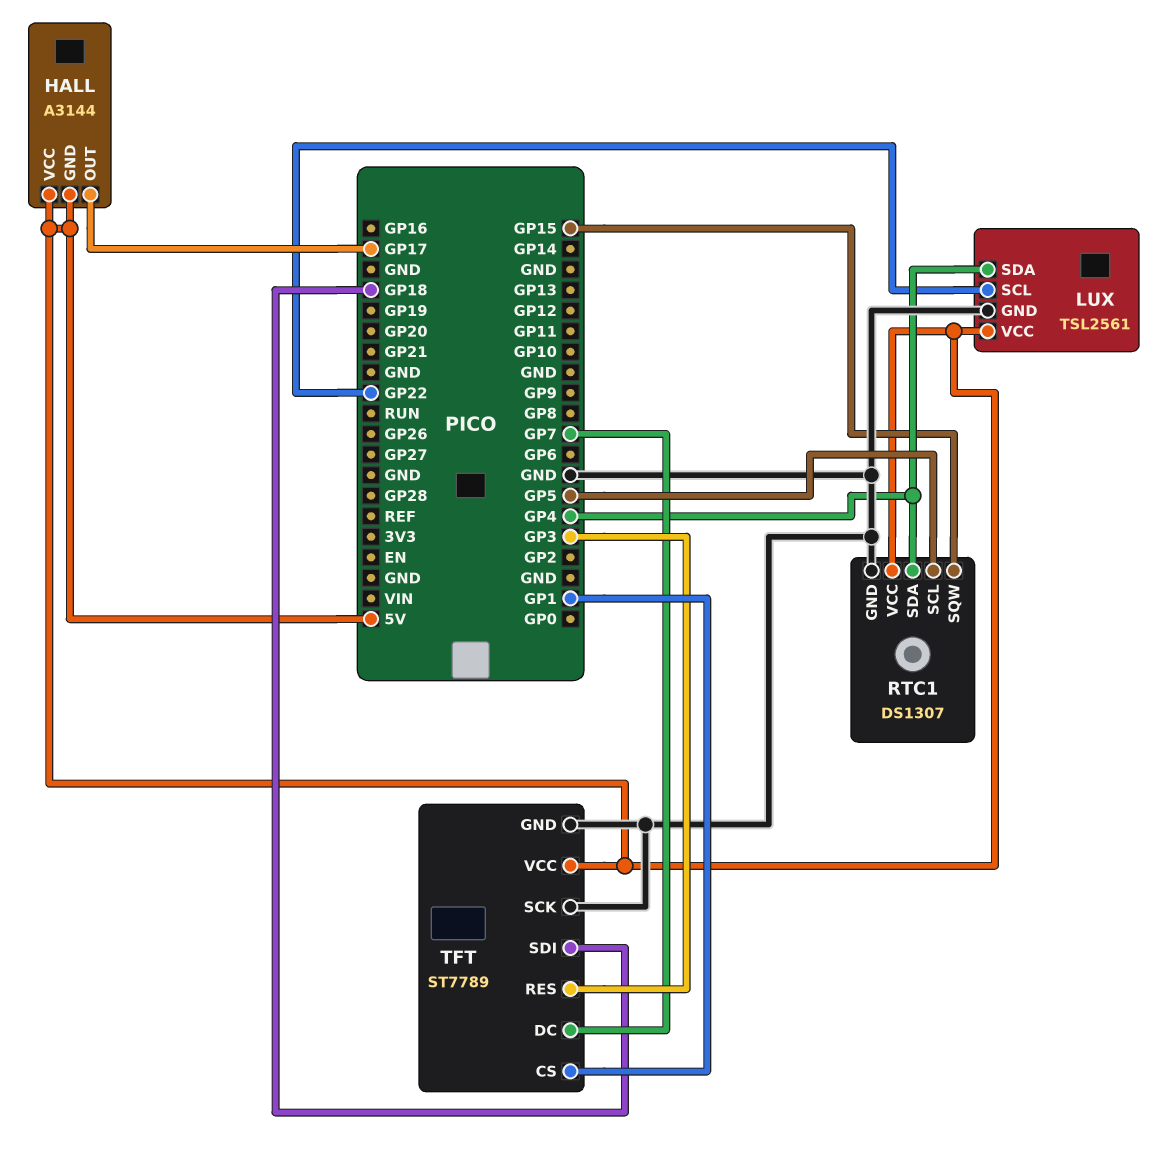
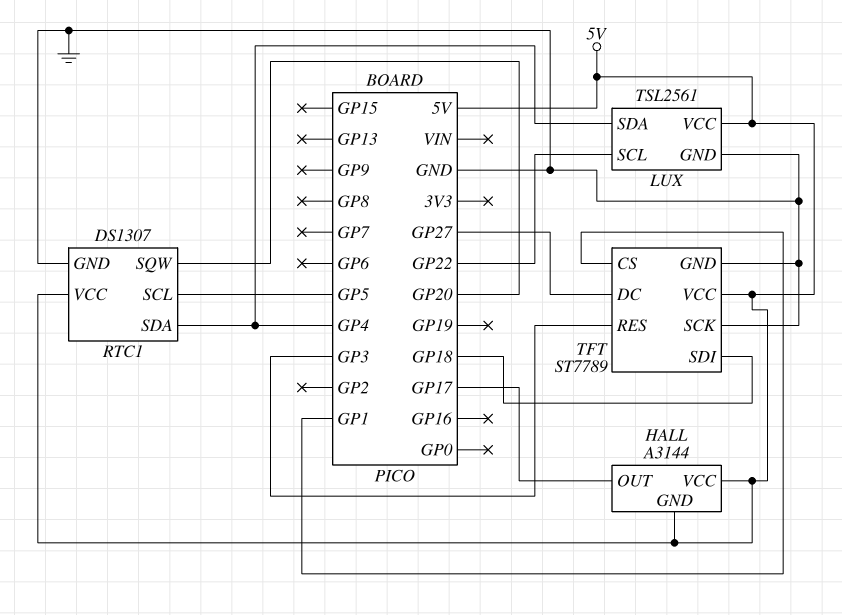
RTC1 pin SQW: GP15 -> GP20
TFT pin DC: GP7 -> GP27

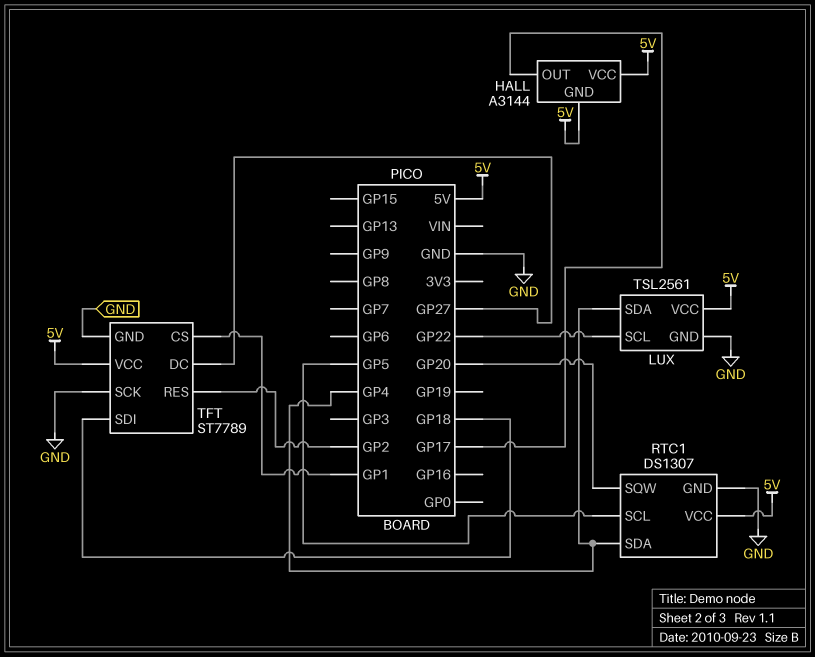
TFT pin RES: GP3 -> GP2

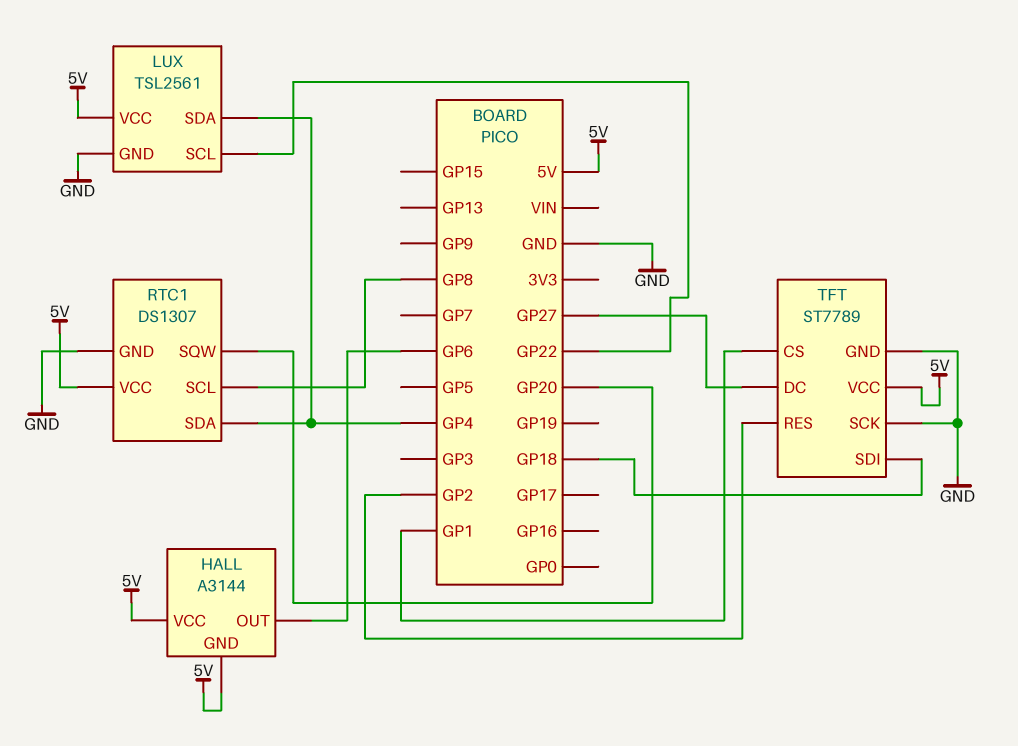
HALL pin OUT: GP17 -> GP6
RTC1 pin SCL: GP5 -> GP8

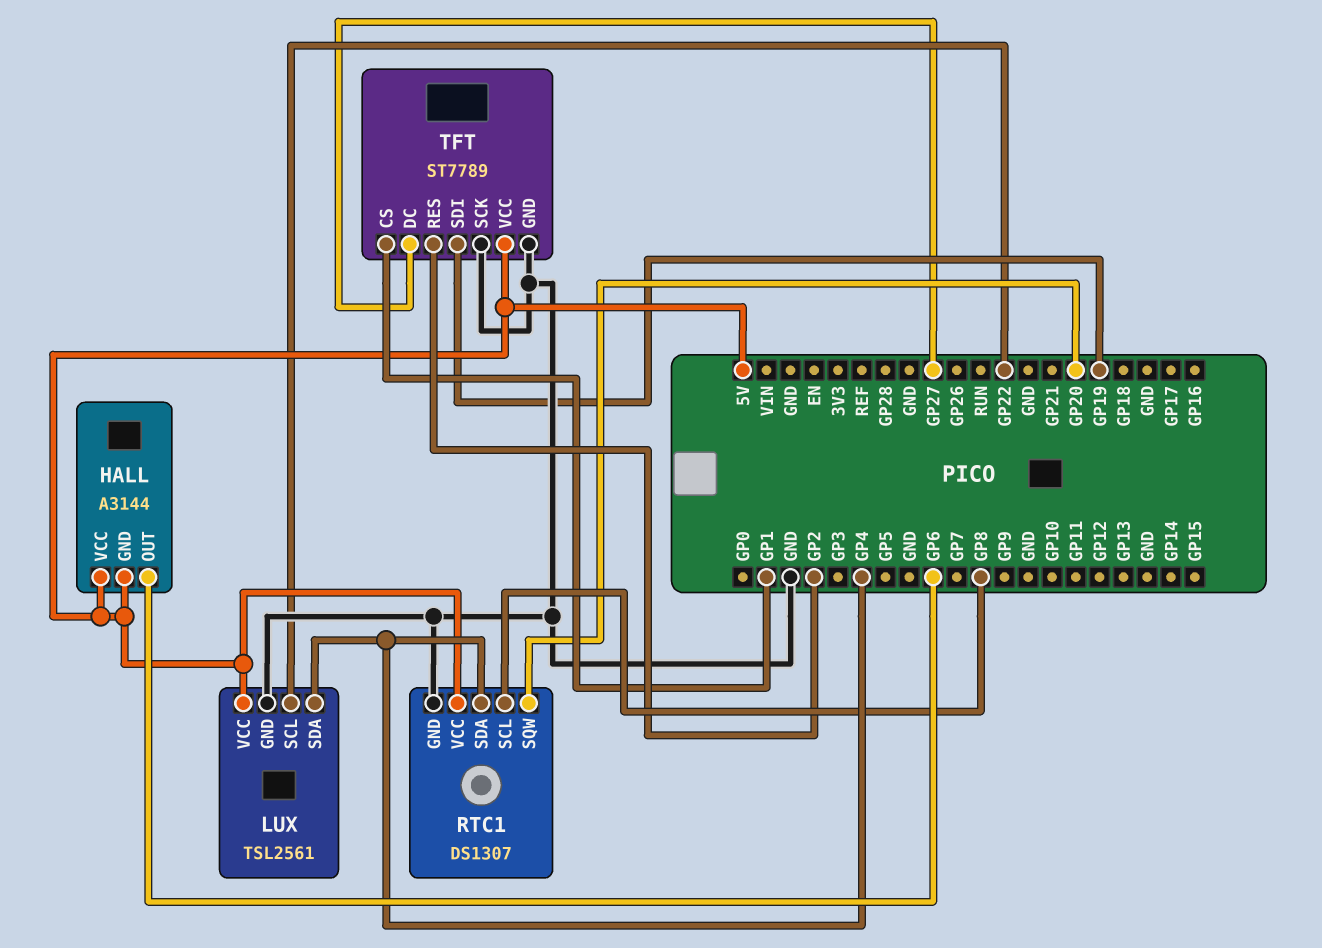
TFT pin SDI: GP18 -> GP19

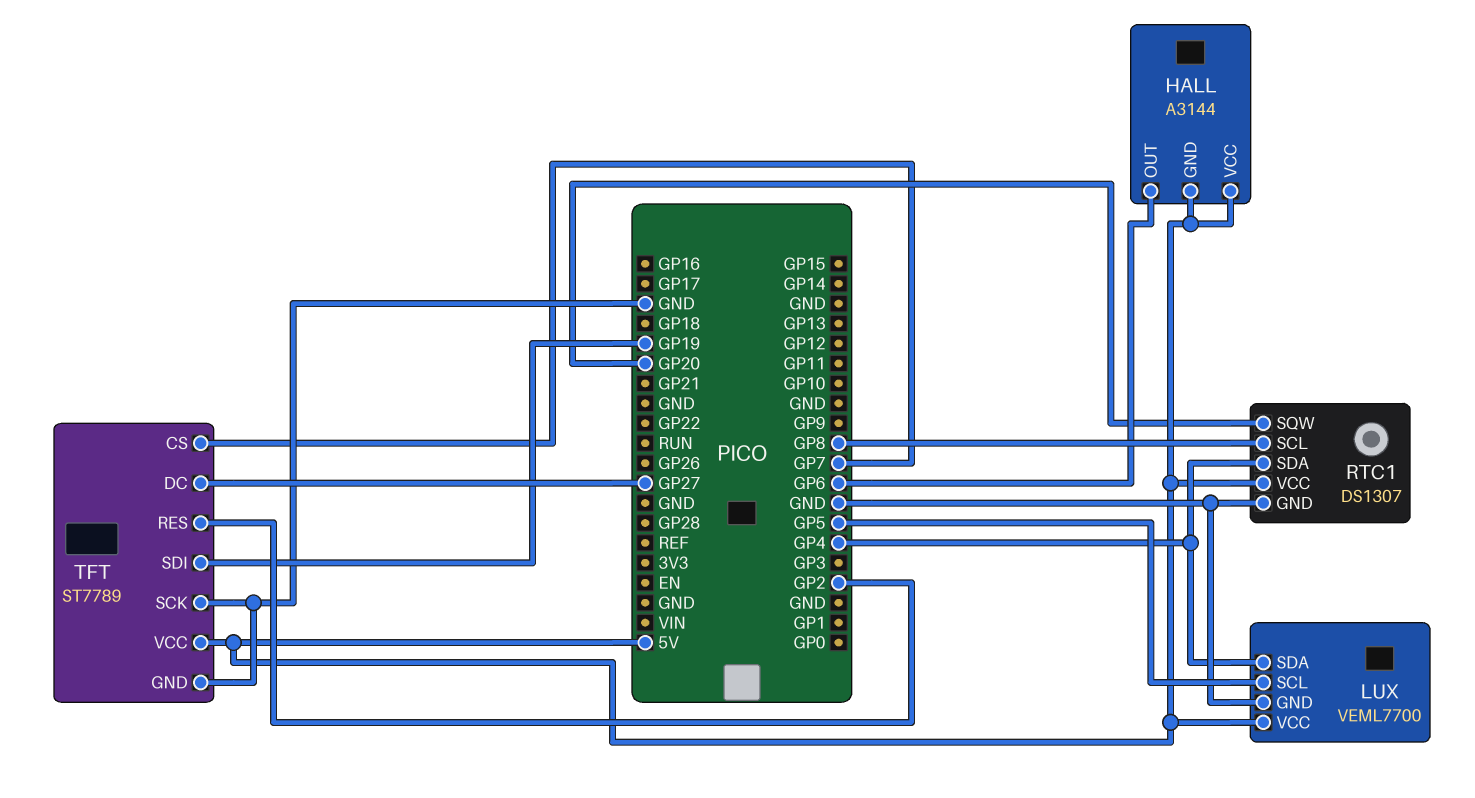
LUX: TSL2561 -> VEML7700
LUX pin SCL: GP22 -> GP5
TFT pin CS: GP1 -> GP7

